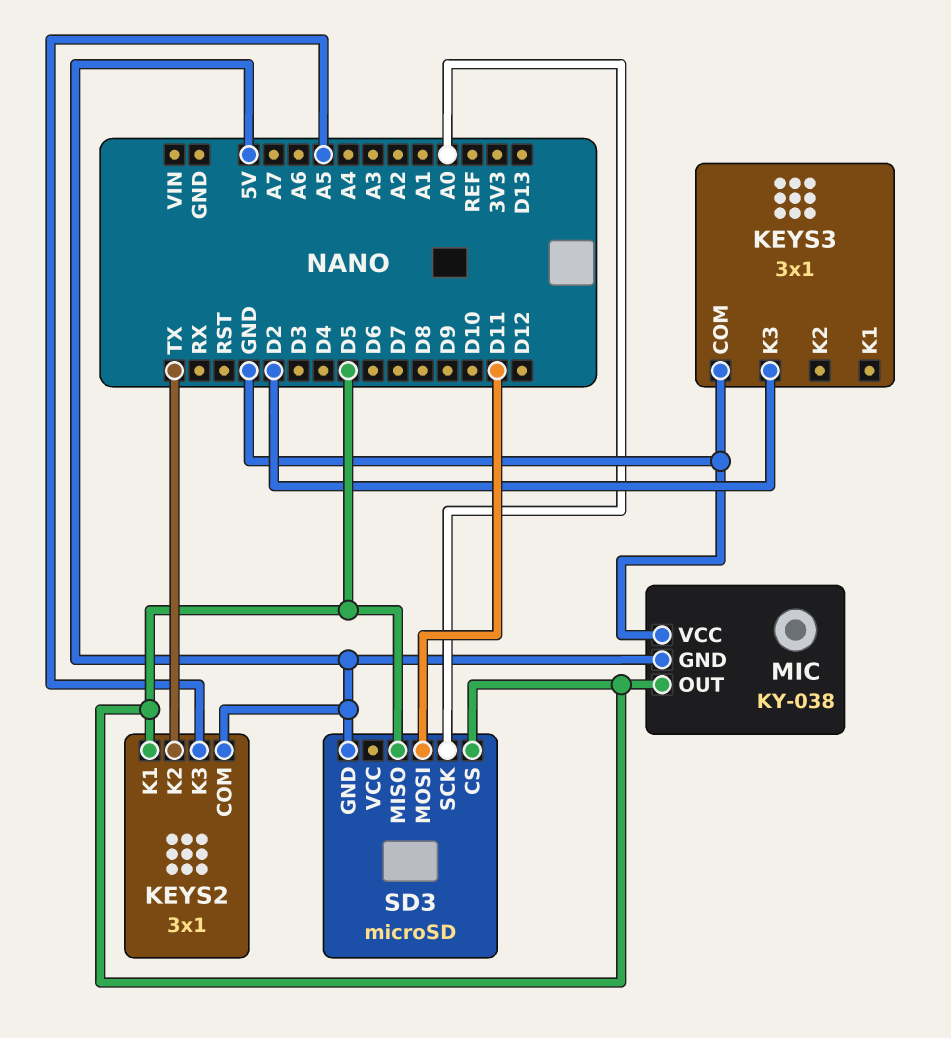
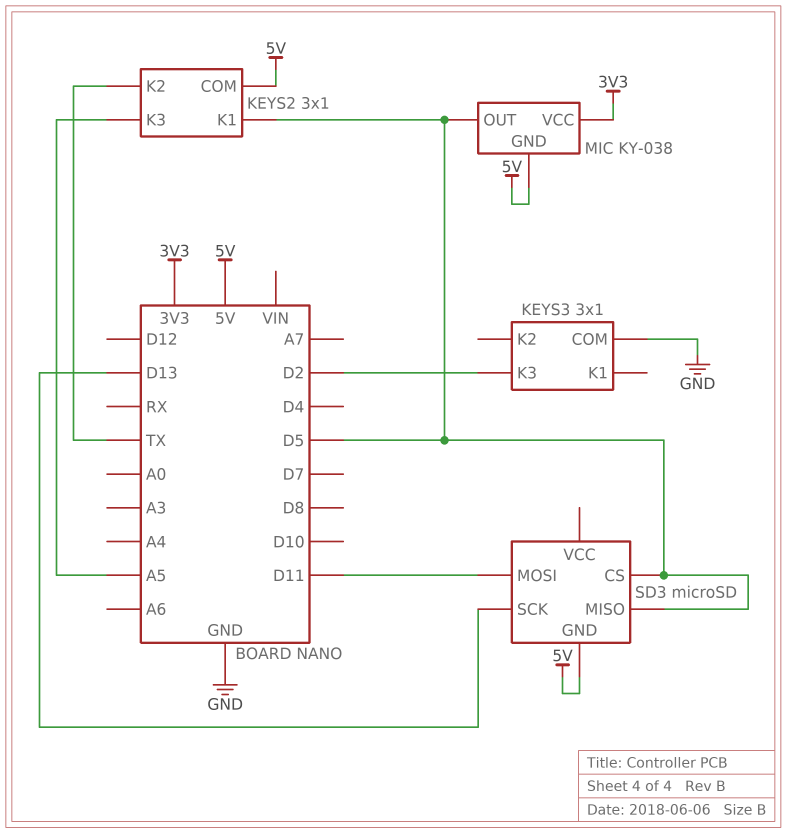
MIC pin VCC: GND -> 3V3
SD3 pin SCK: A0 -> D13

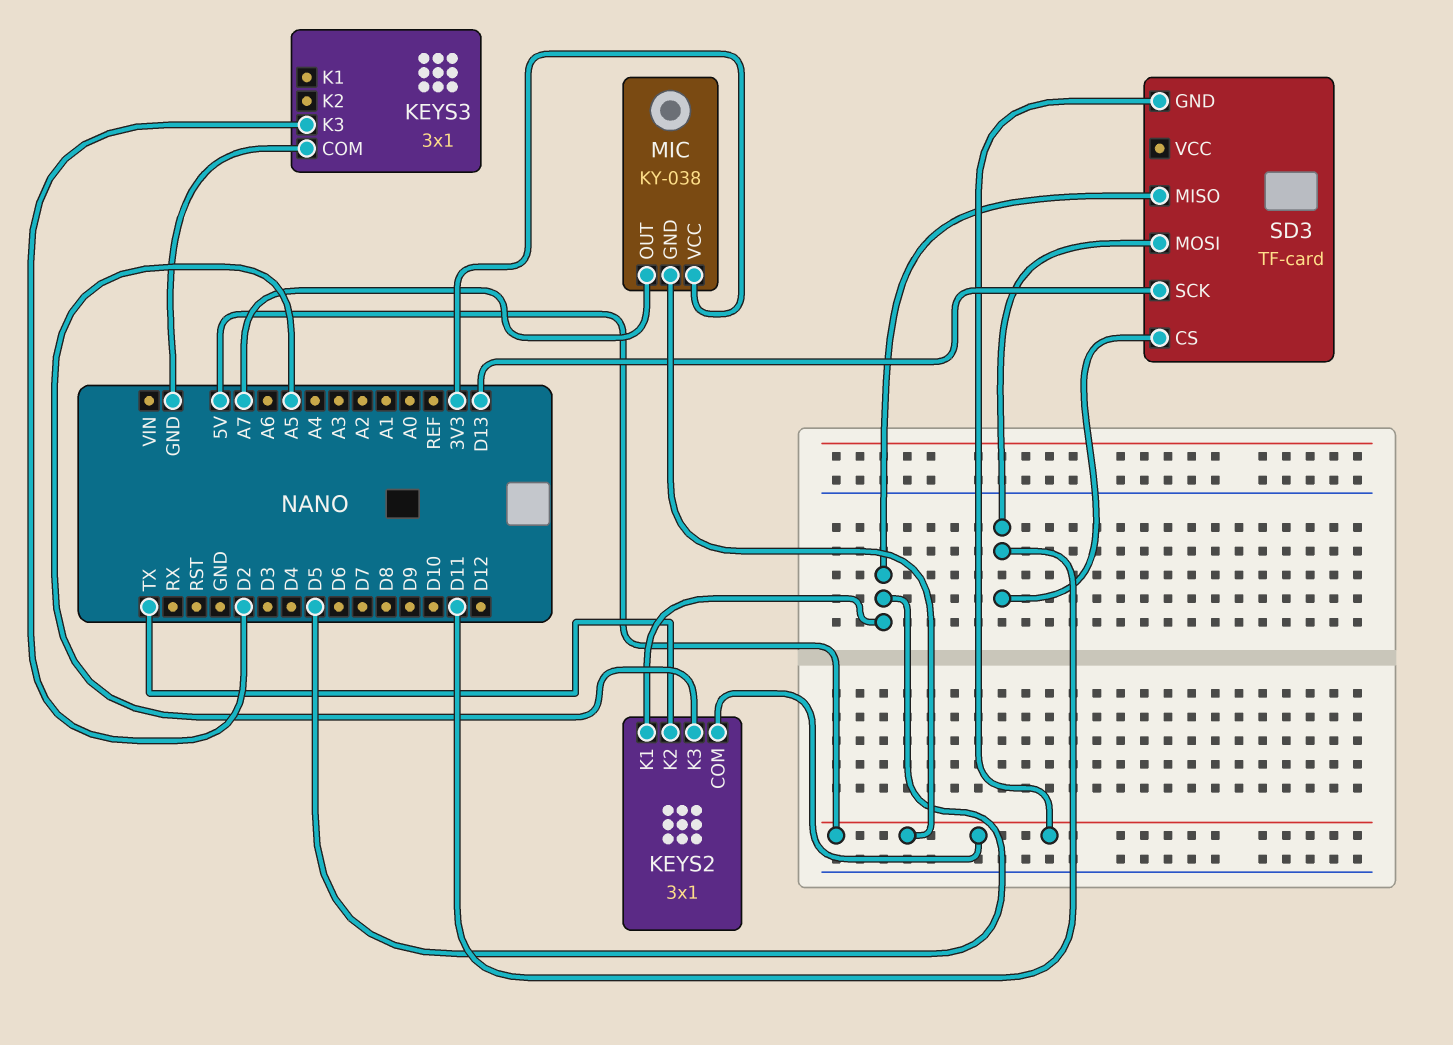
MIC pin OUT: D5 -> A7
SD3: microSD -> TF-card
SD3 pin CS: D5 -> D11

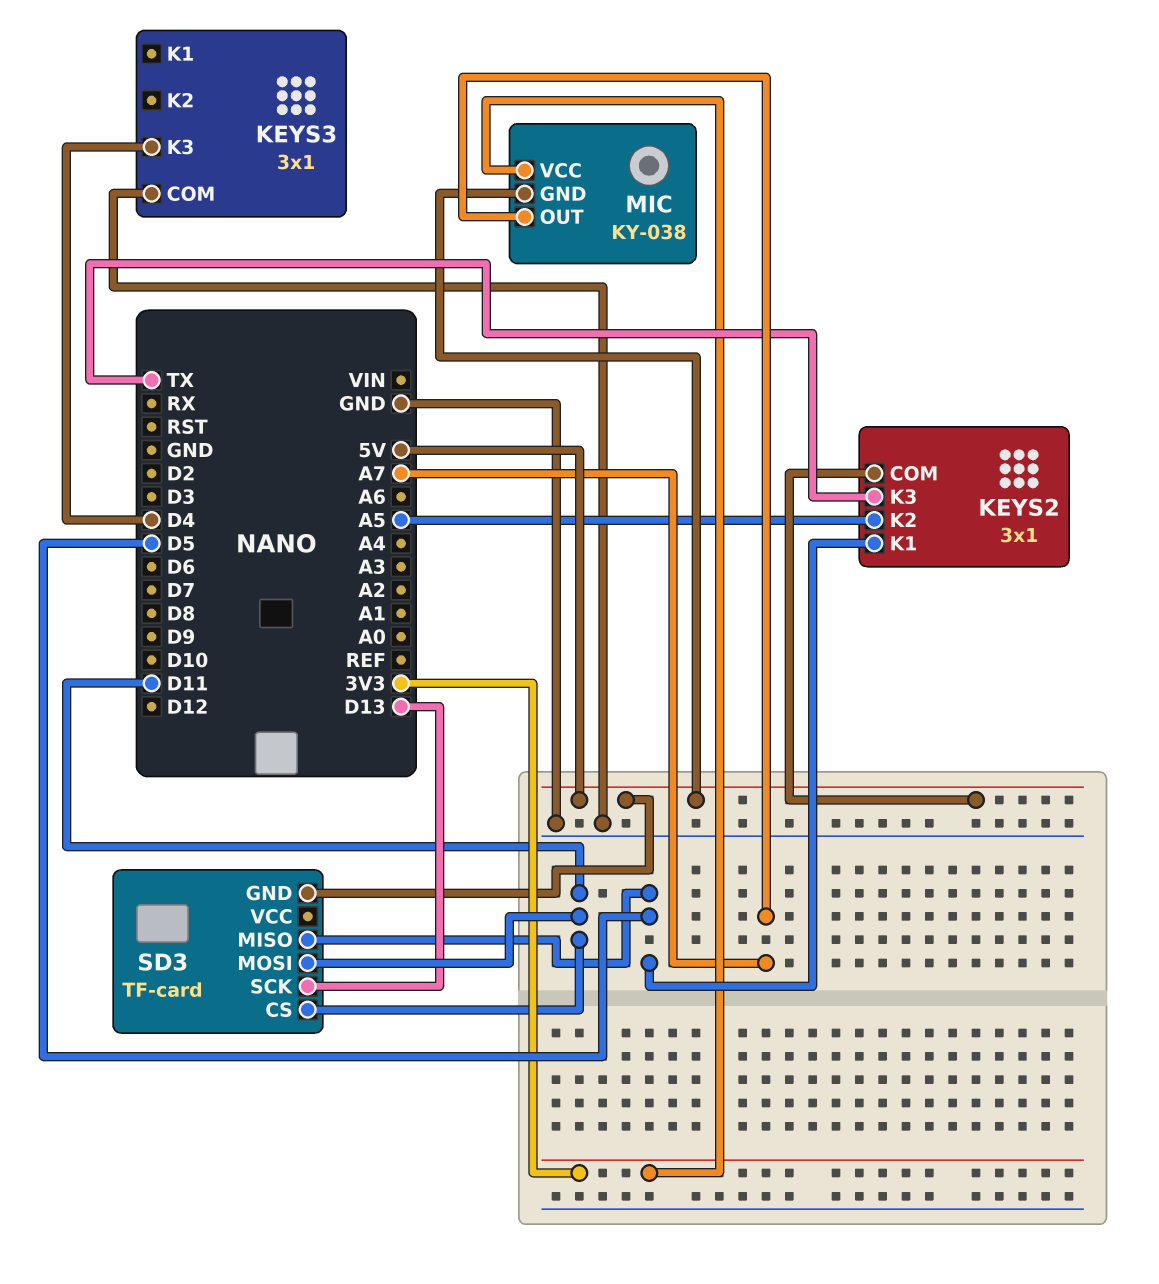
KEYS2 pin K2: TX -> A5
KEYS2 pin K3: A5 -> TX
KEYS3 pin K3: D2 -> D4

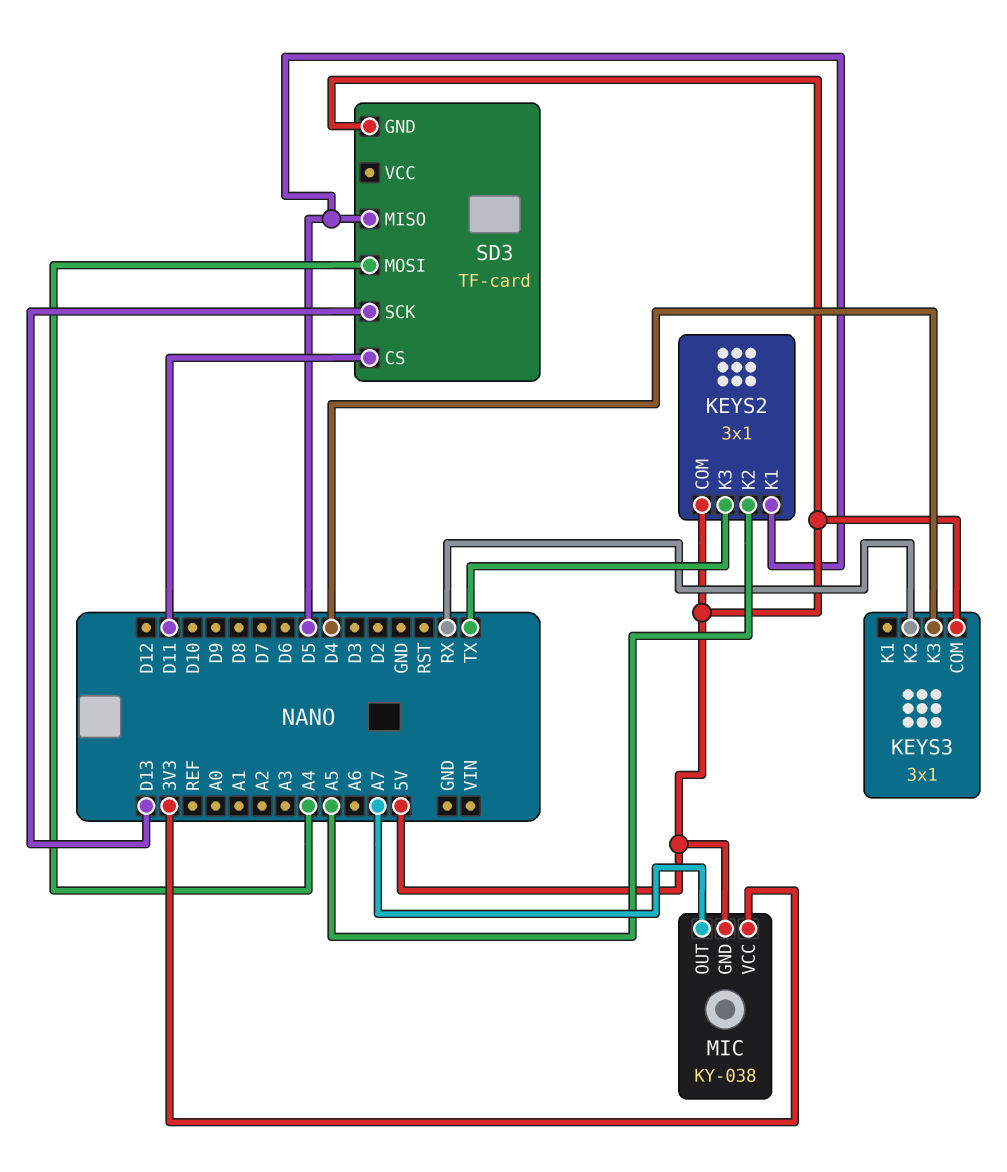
KEYS3 pin COM: GND -> 5V
KEYS3 pin K2: none -> RX
SD3 pin MOSI: D11 -> A4

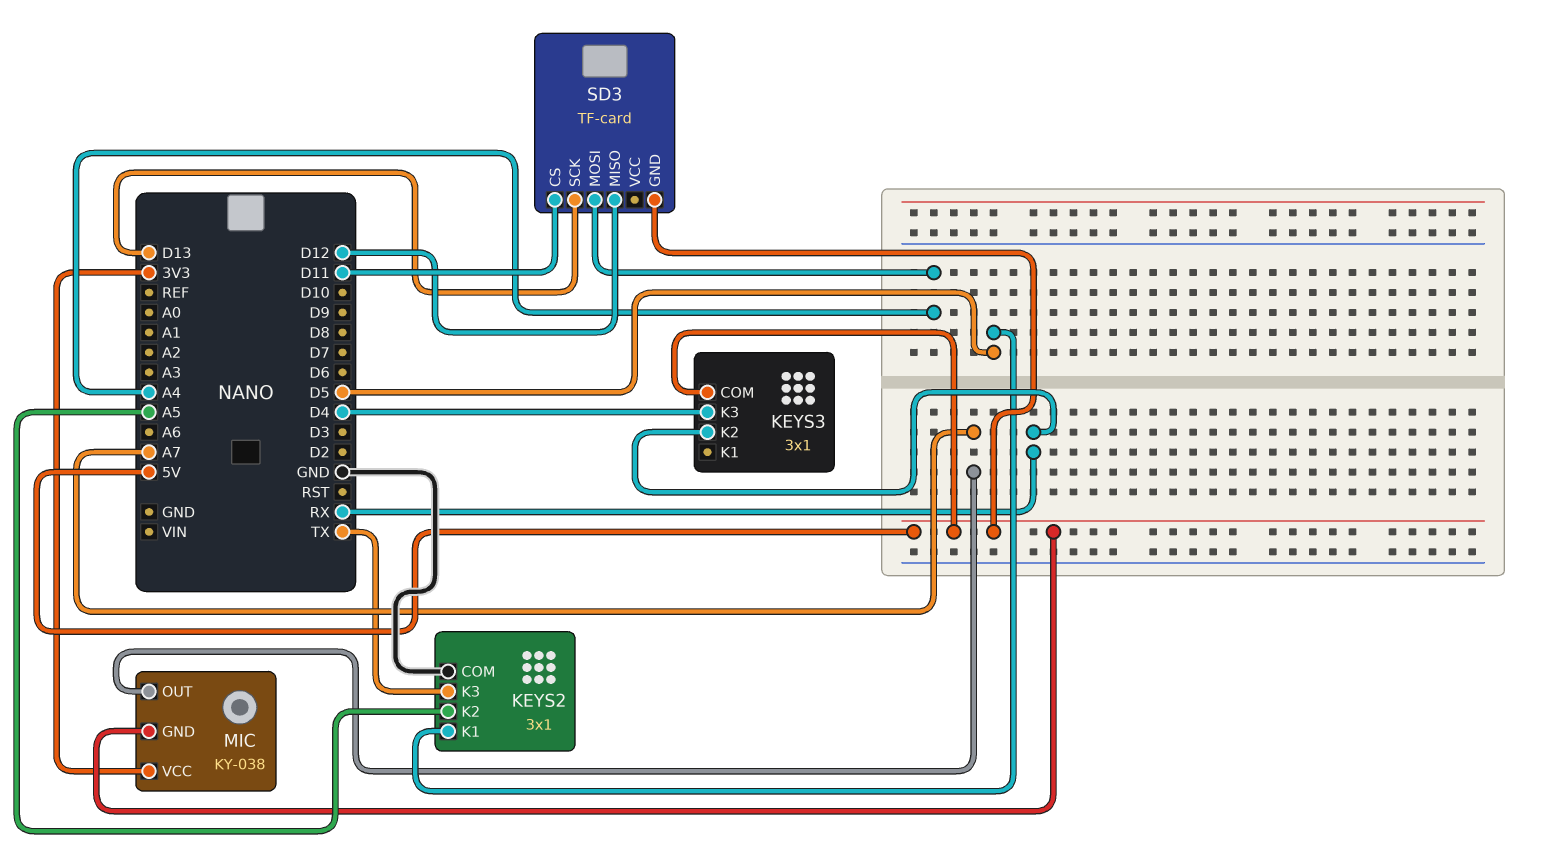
KEYS2 pin COM: 5V -> GND
SD3 pin MISO: D5 -> D12

